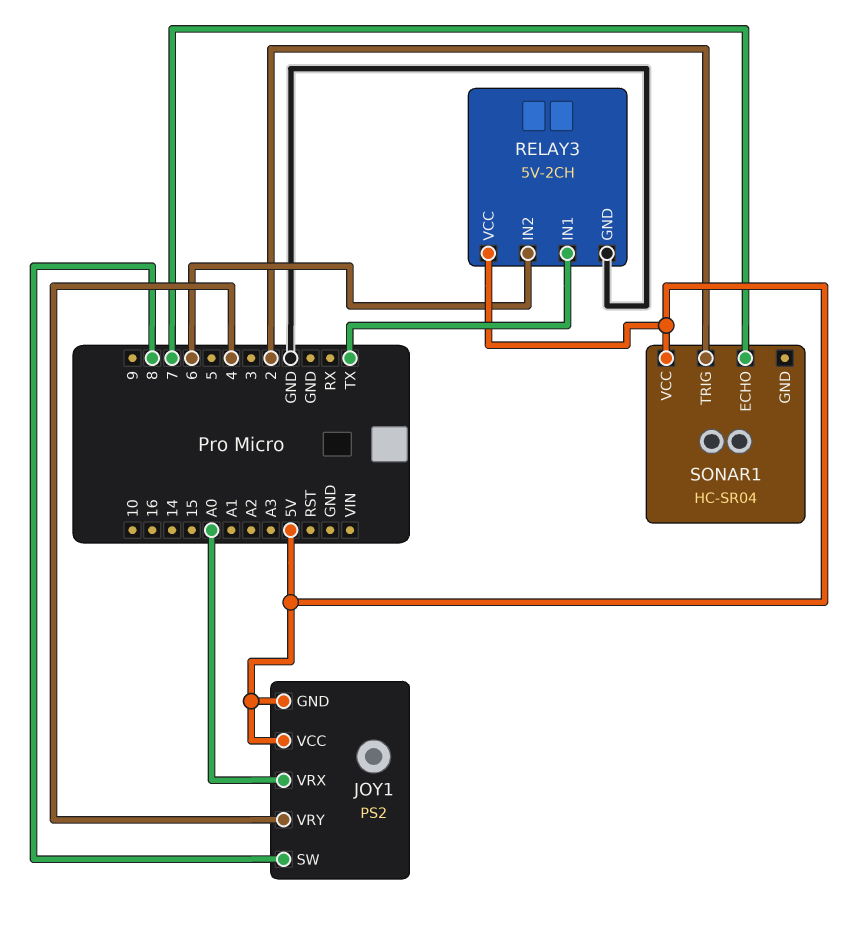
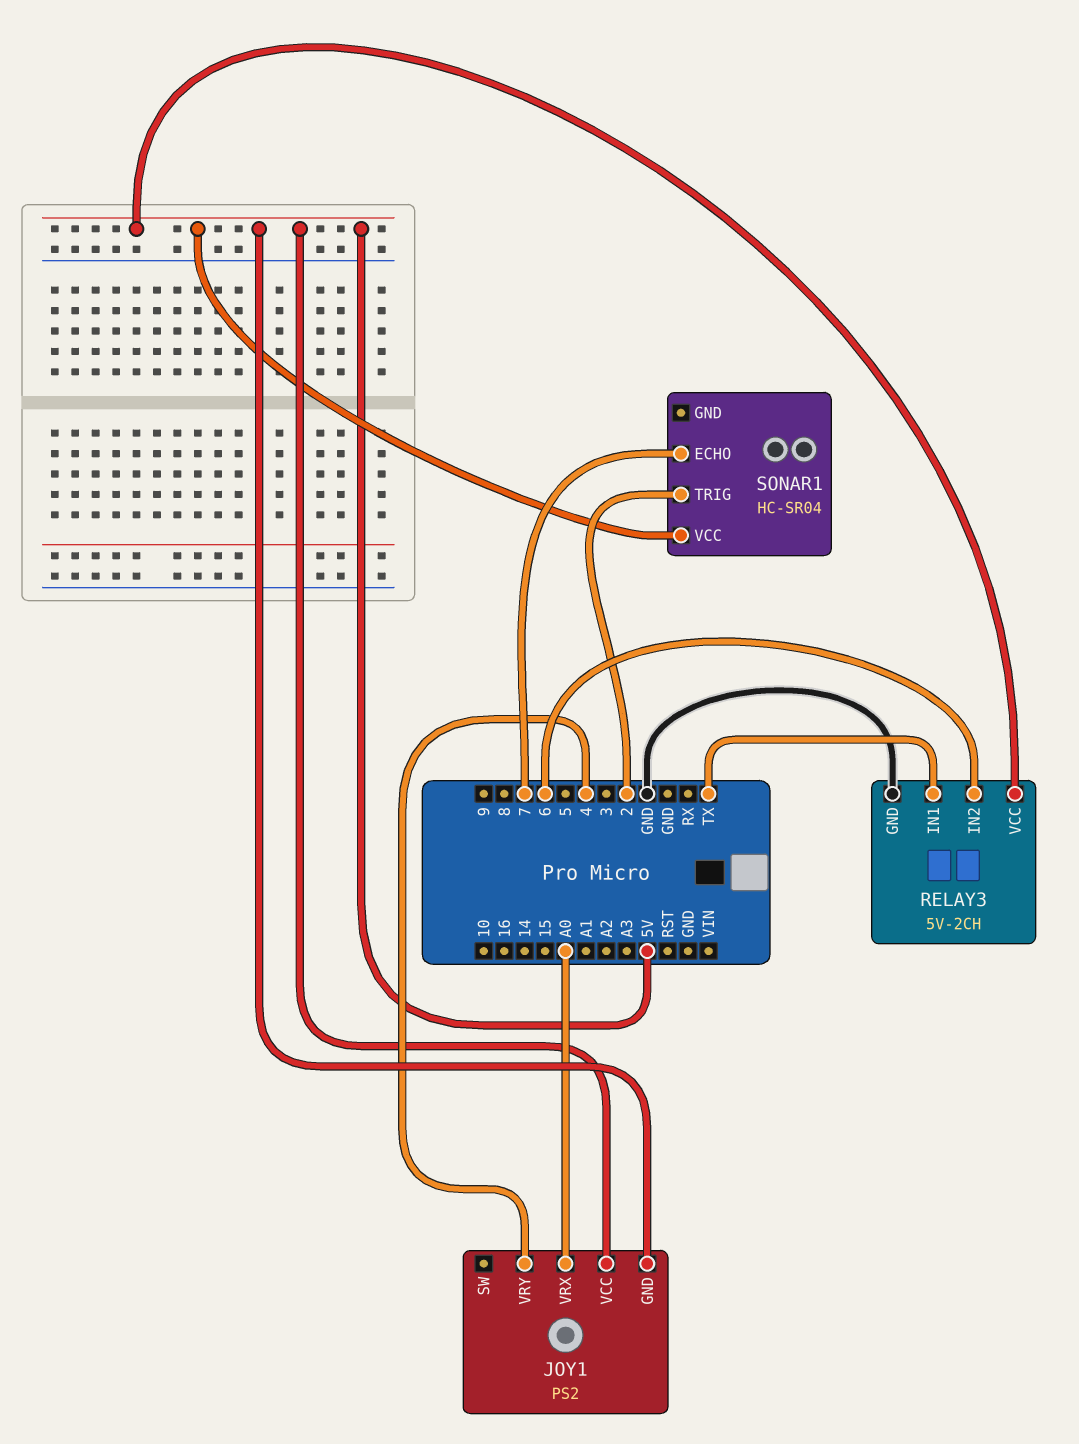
JOY1 pin SW: 8 -> none

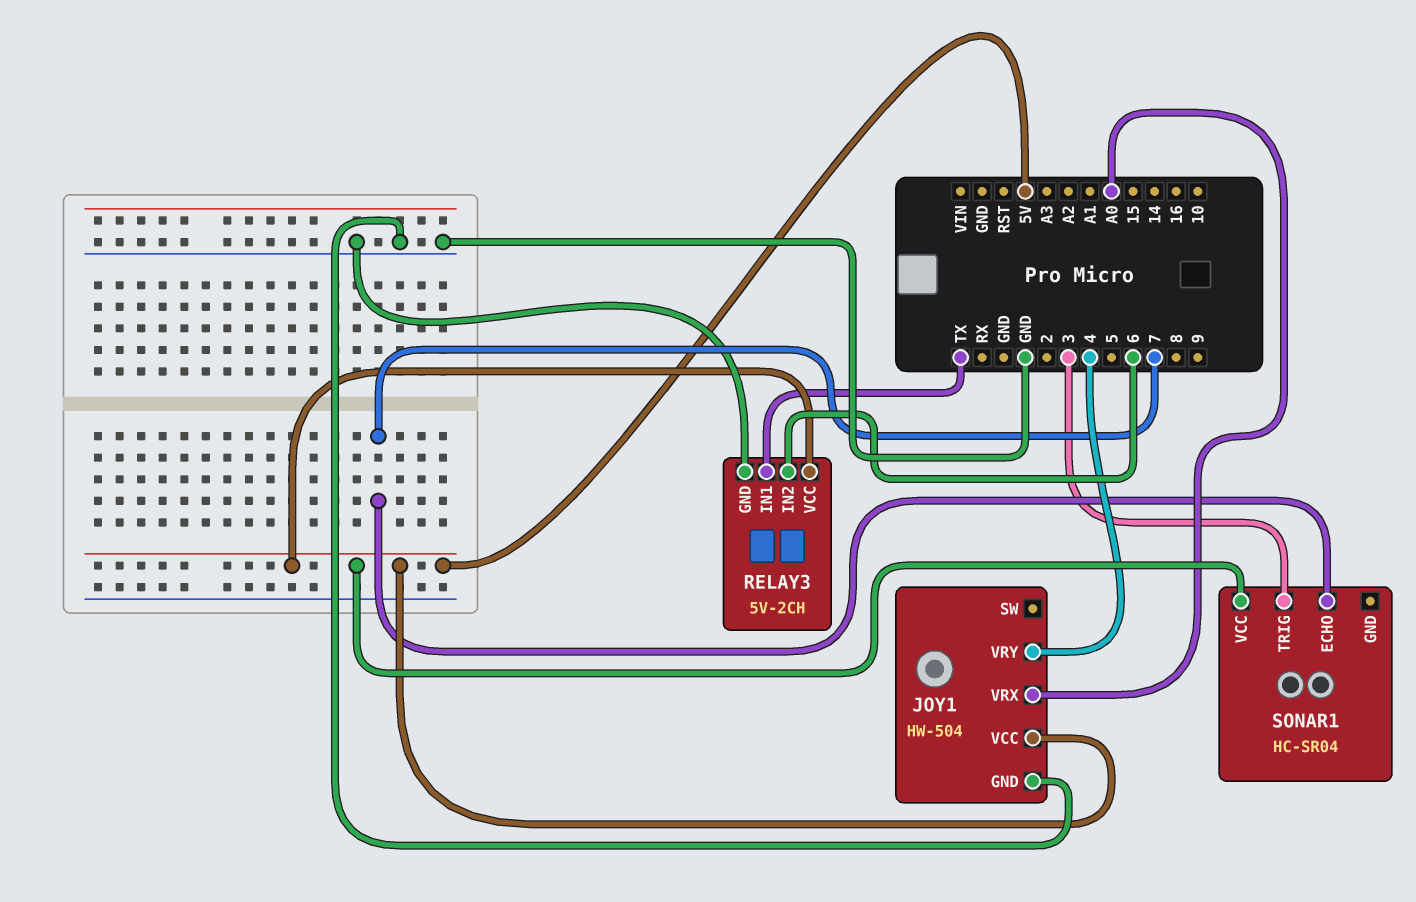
JOY1: PS2 -> HW-504
JOY1 pin GND: 5V -> GND
SONAR1 pin TRIG: 2 -> 3

